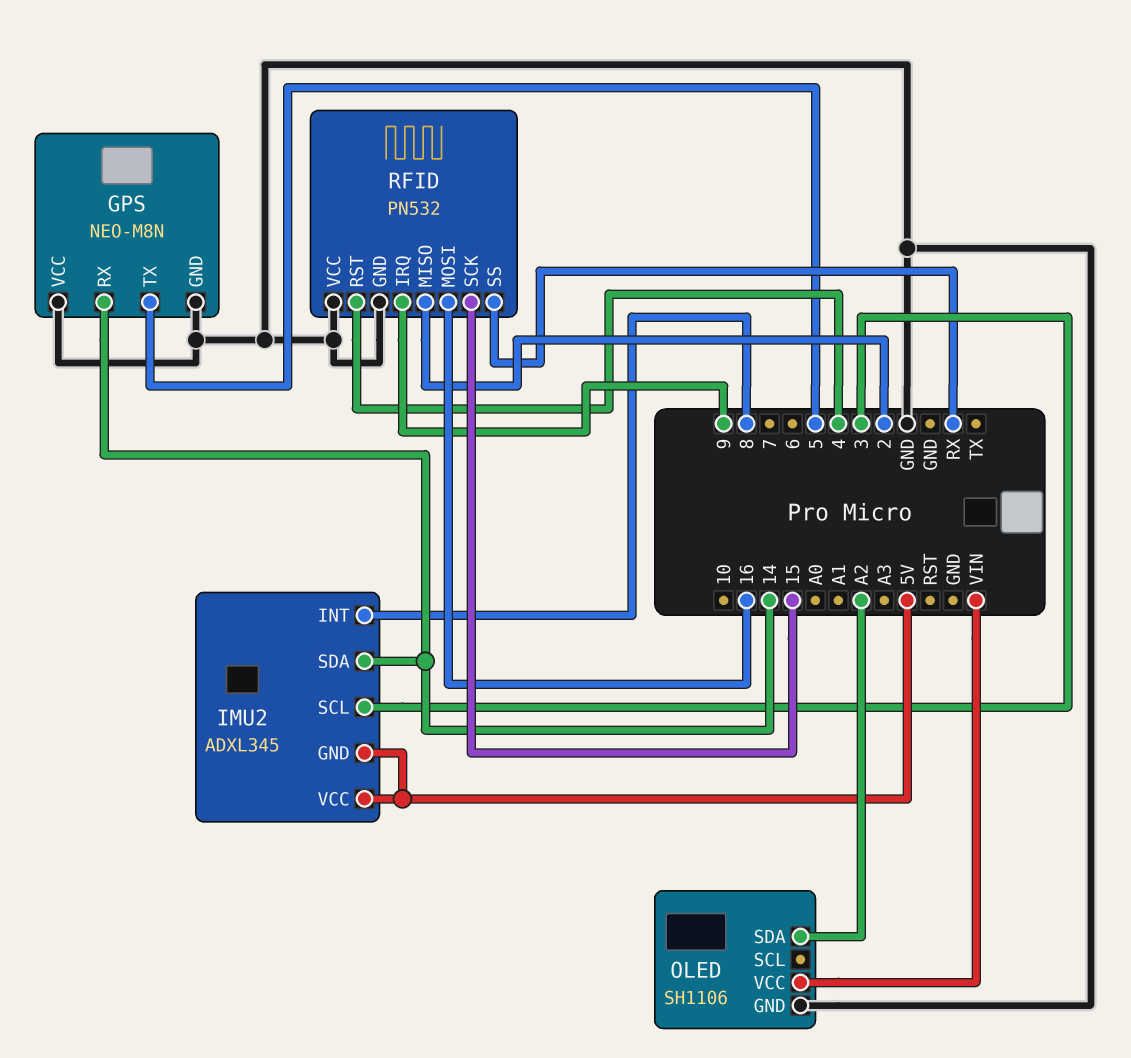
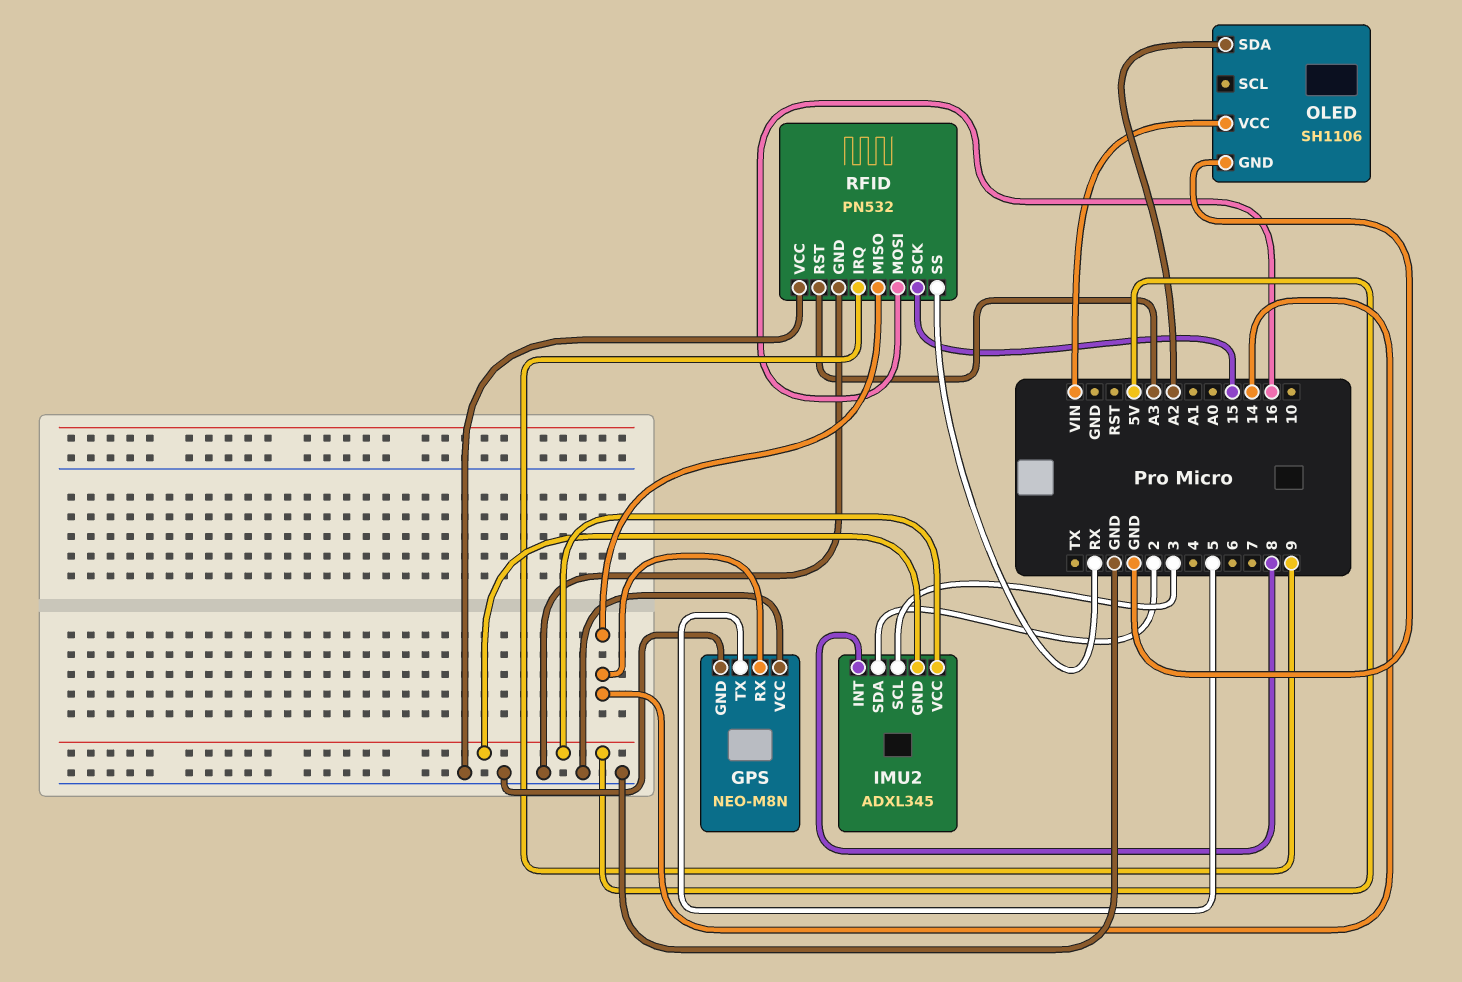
IMU2 pin SDA: 14 -> 2
RFID pin MISO: 2 -> 14
RFID pin RST: 4 -> A3

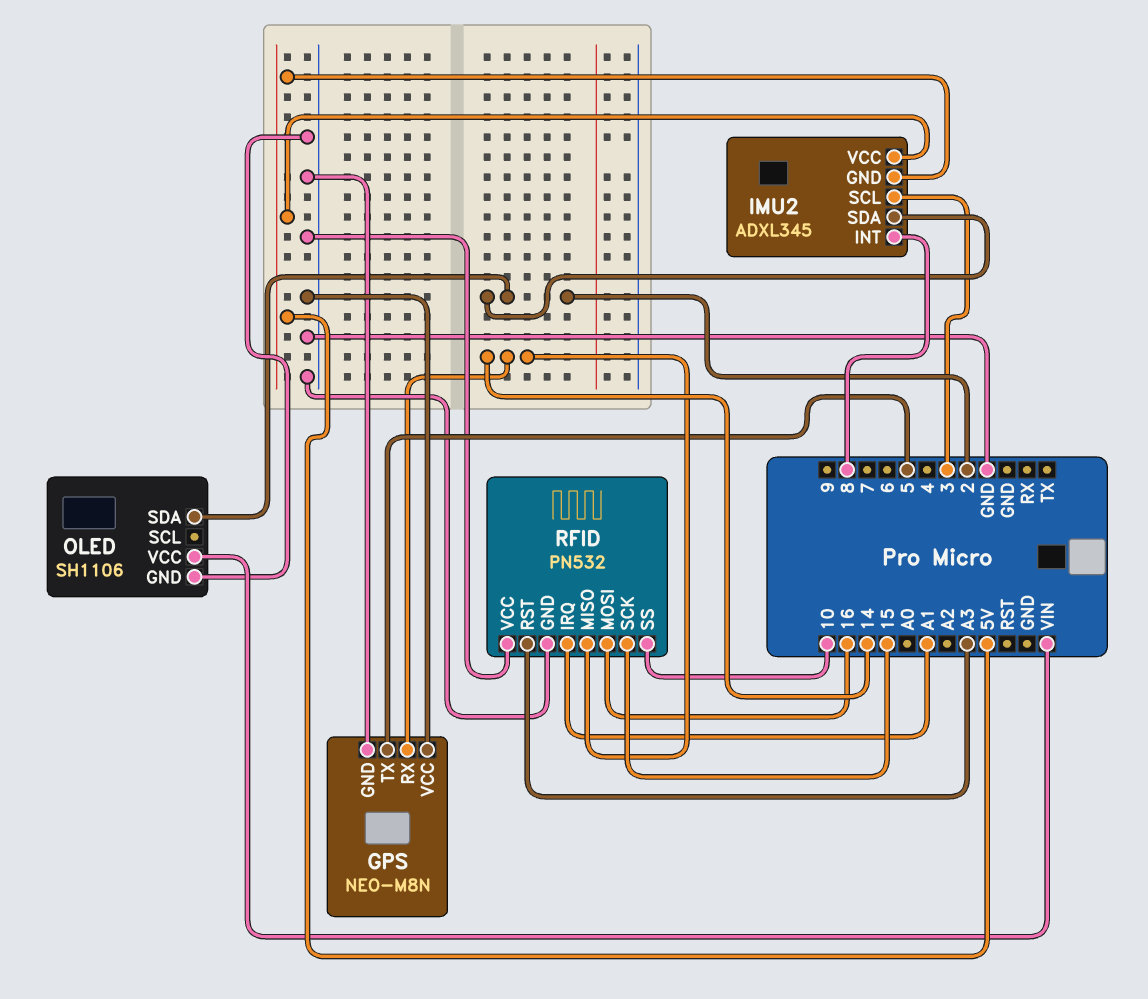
OLED pin SDA: A2 -> 2
RFID pin IRQ: 9 -> A1
RFID pin SS: RX -> 10

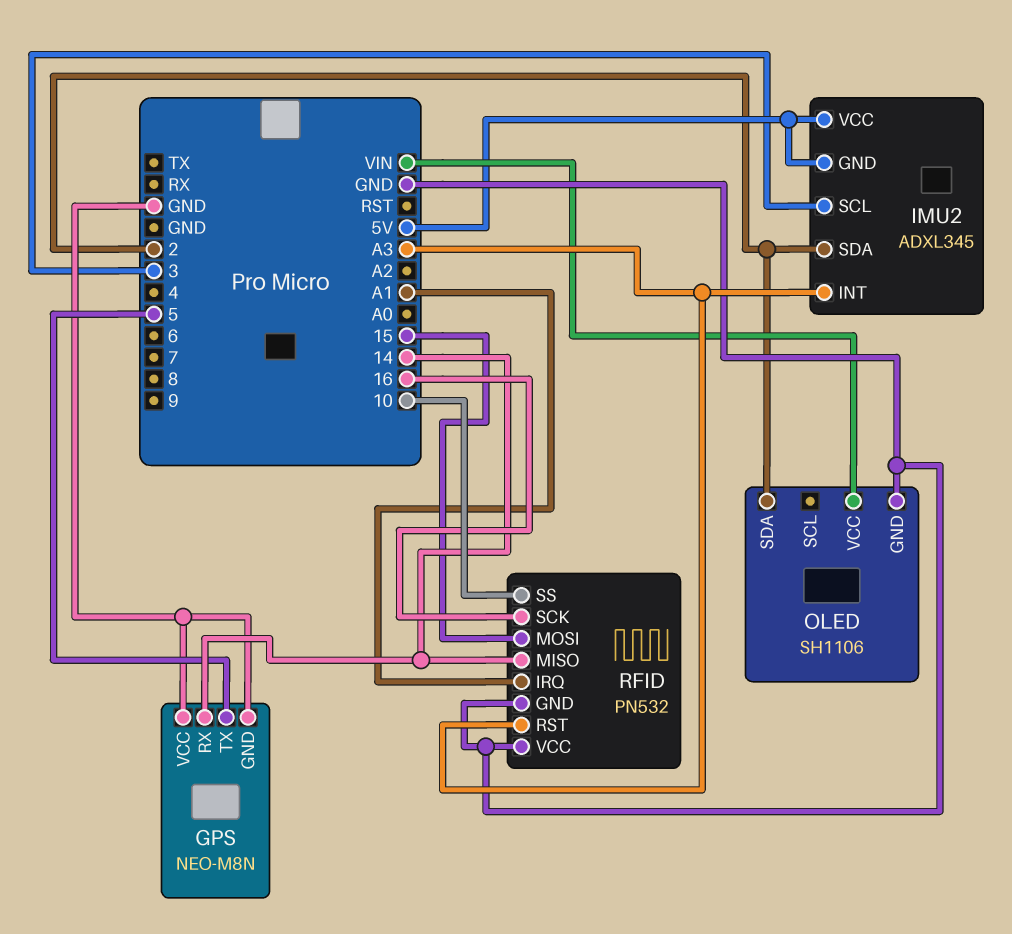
IMU2 pin INT: 8 -> A3
RFID pin MOSI: 16 -> 15
RFID pin SCK: 15 -> 16

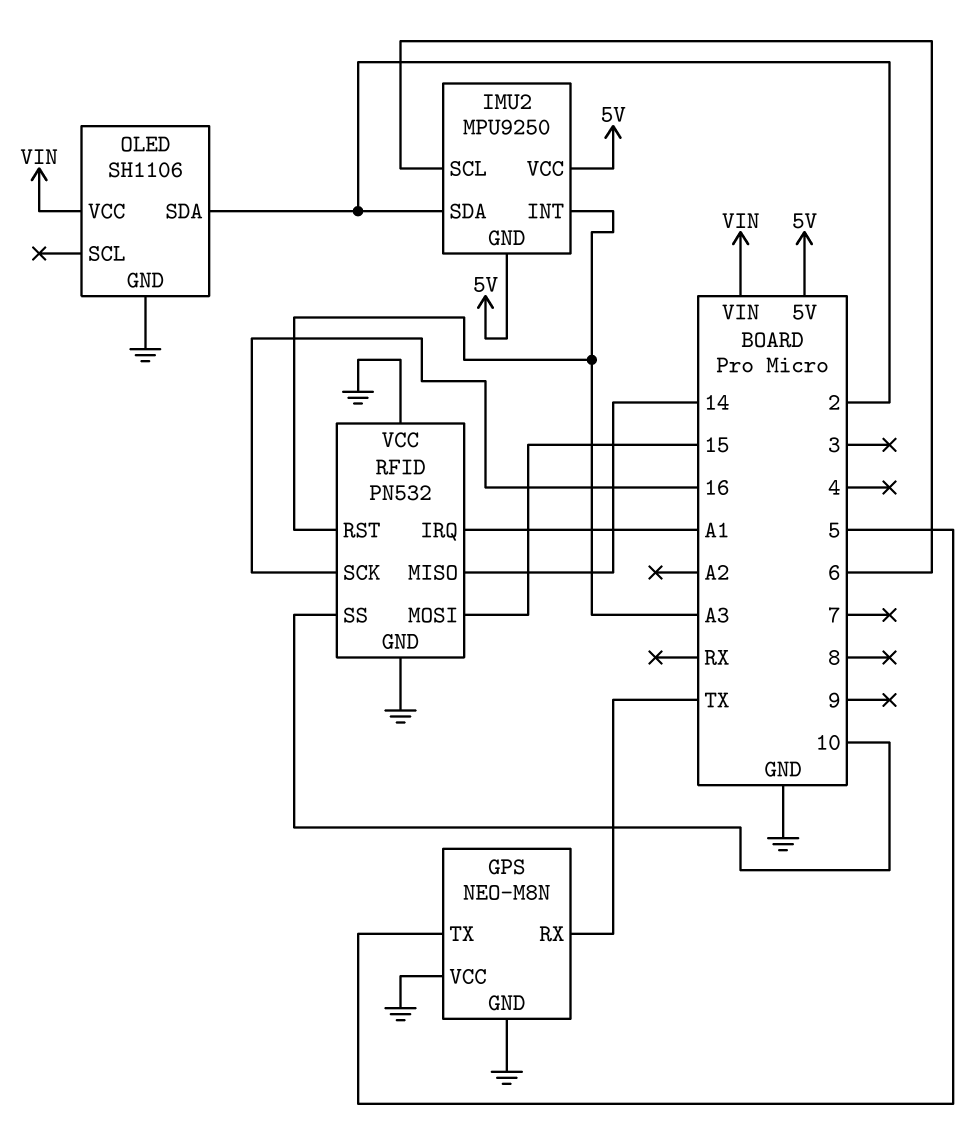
GPS pin RX: 14 -> TX
IMU2: ADXL345 -> MPU9250
IMU2 pin SCL: 3 -> 6

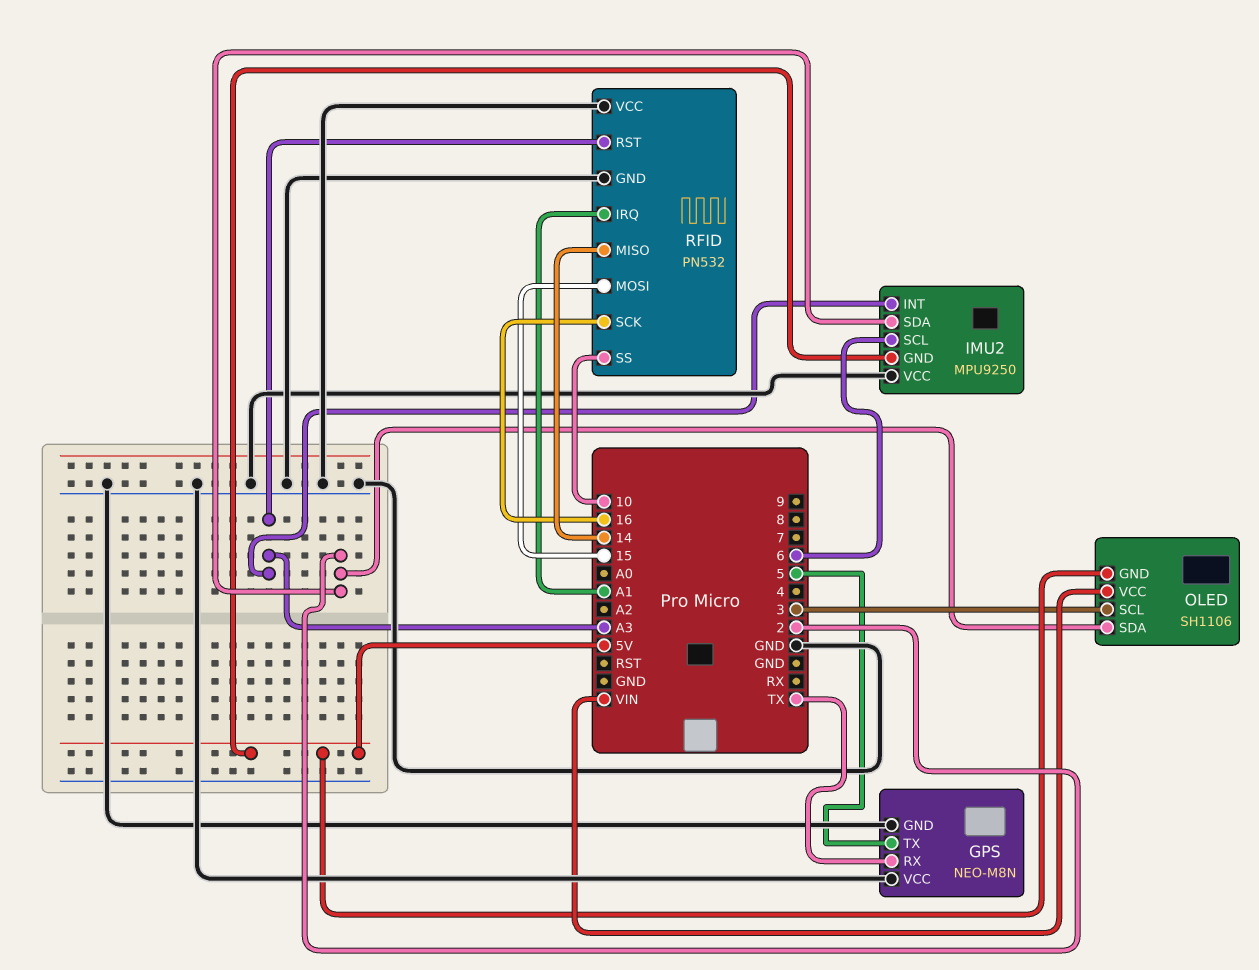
IMU2 pin VCC: 5V -> GND
OLED pin GND: GND -> 5V
OLED pin SCL: none -> 3

